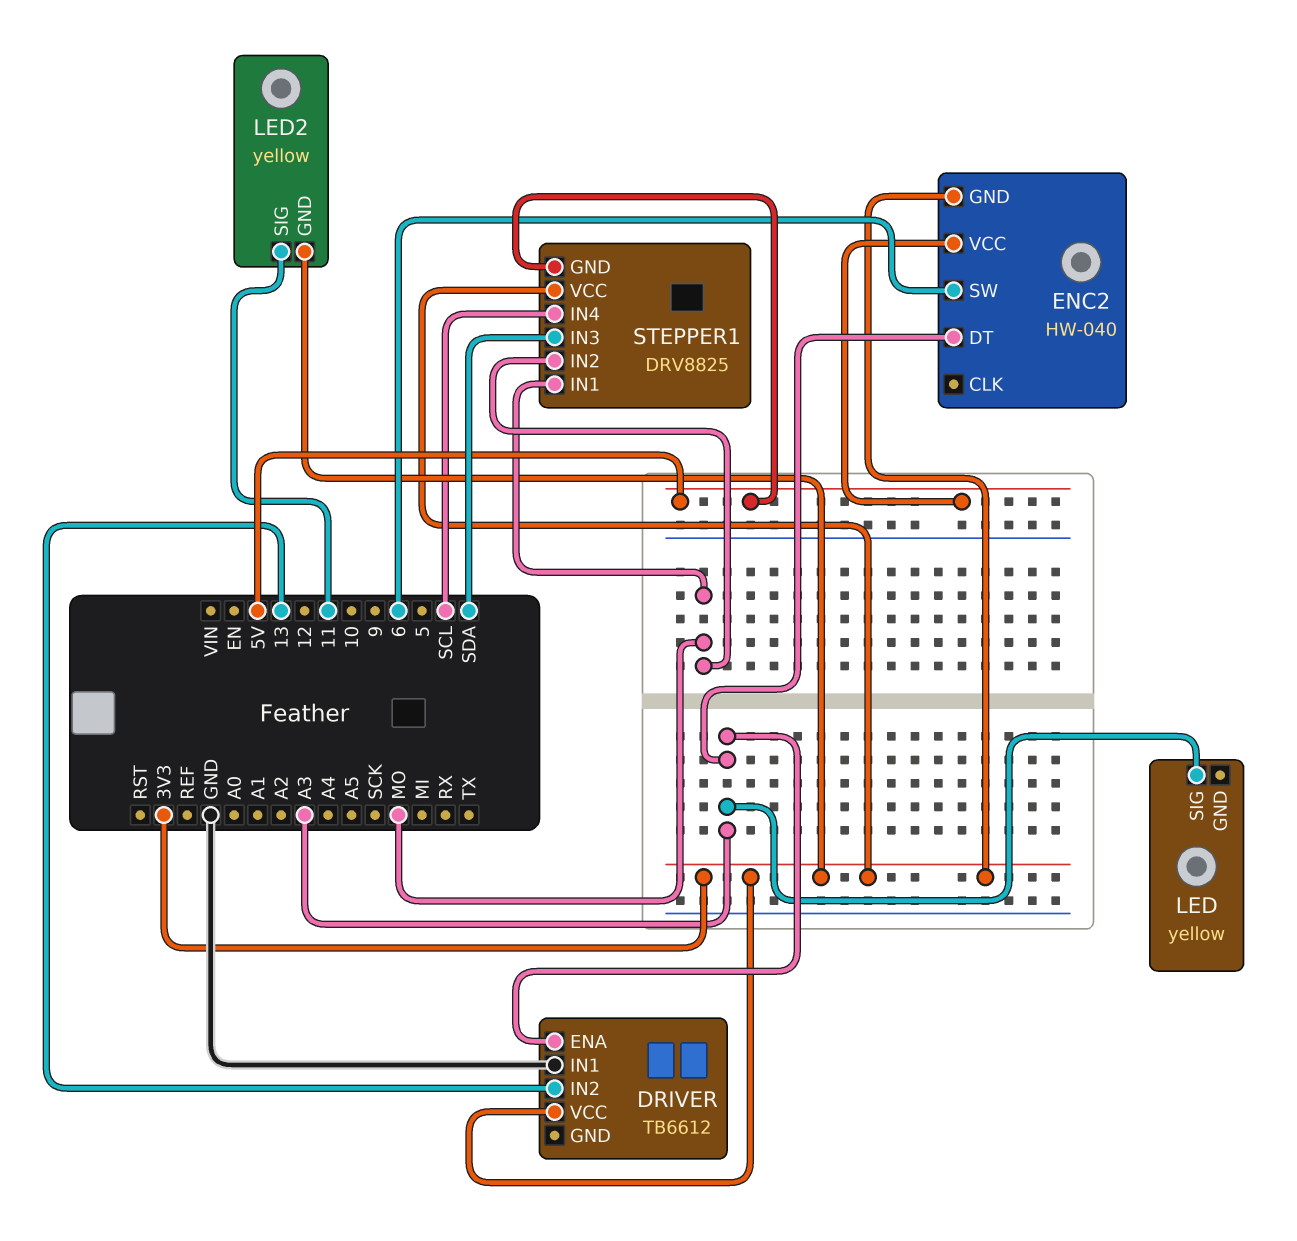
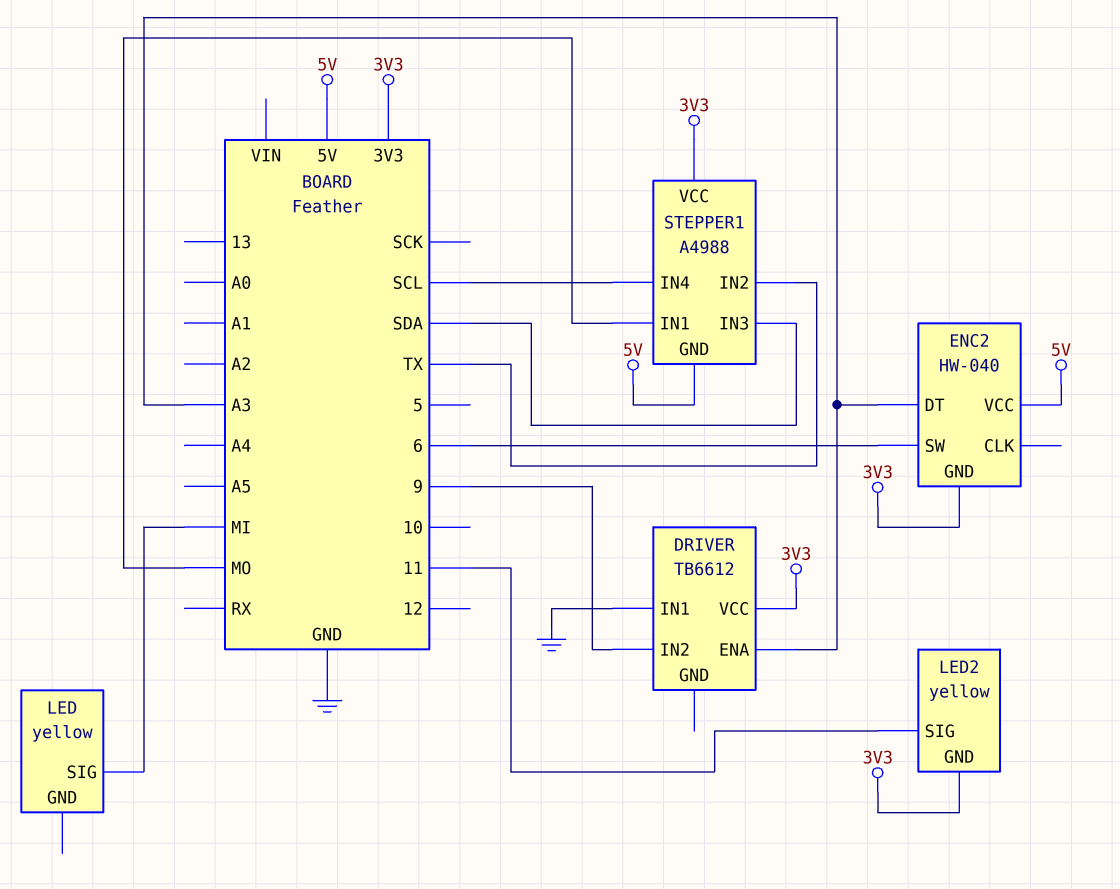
DRIVER pin IN2: 13 -> 9
LED pin SIG: A3 -> MI
STEPPER1: DRV8825 -> A4988
STEPPER1 pin IN2: MO -> TX

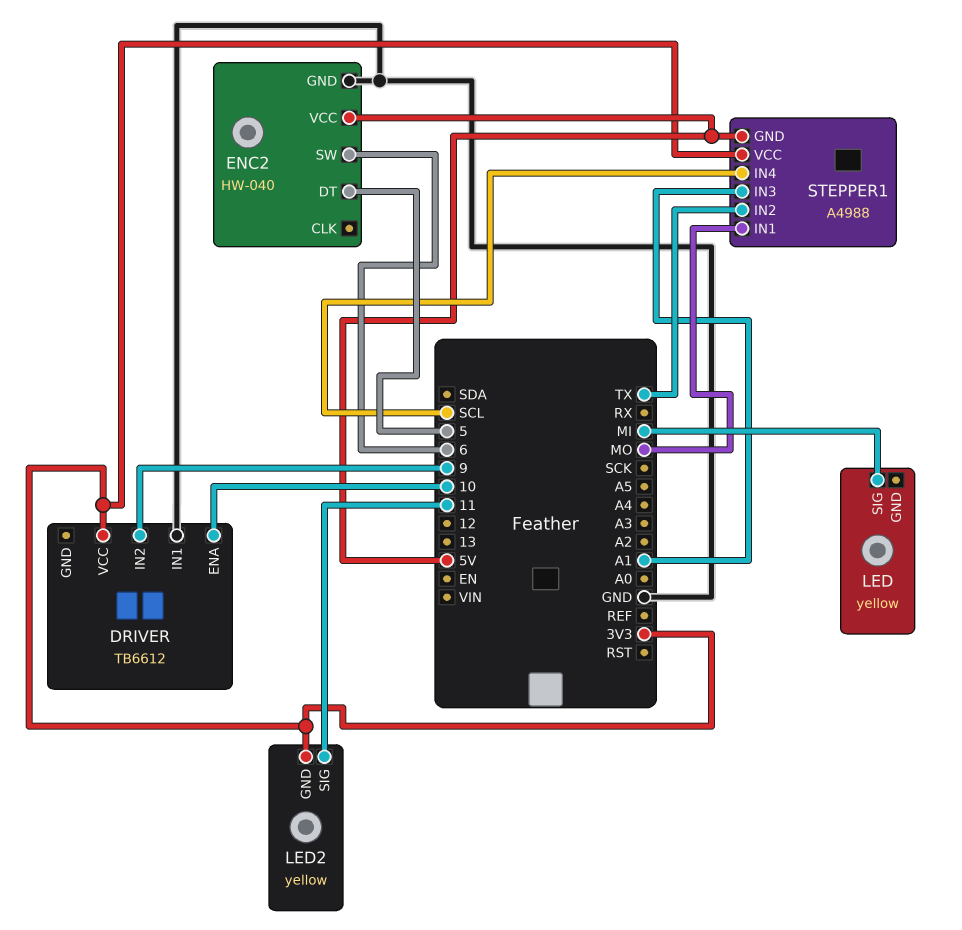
DRIVER pin ENA: A3 -> 10
ENC2 pin DT: A3 -> 5
ENC2 pin GND: 3V3 -> GND
STEPPER1 pin IN3: SDA -> A1

